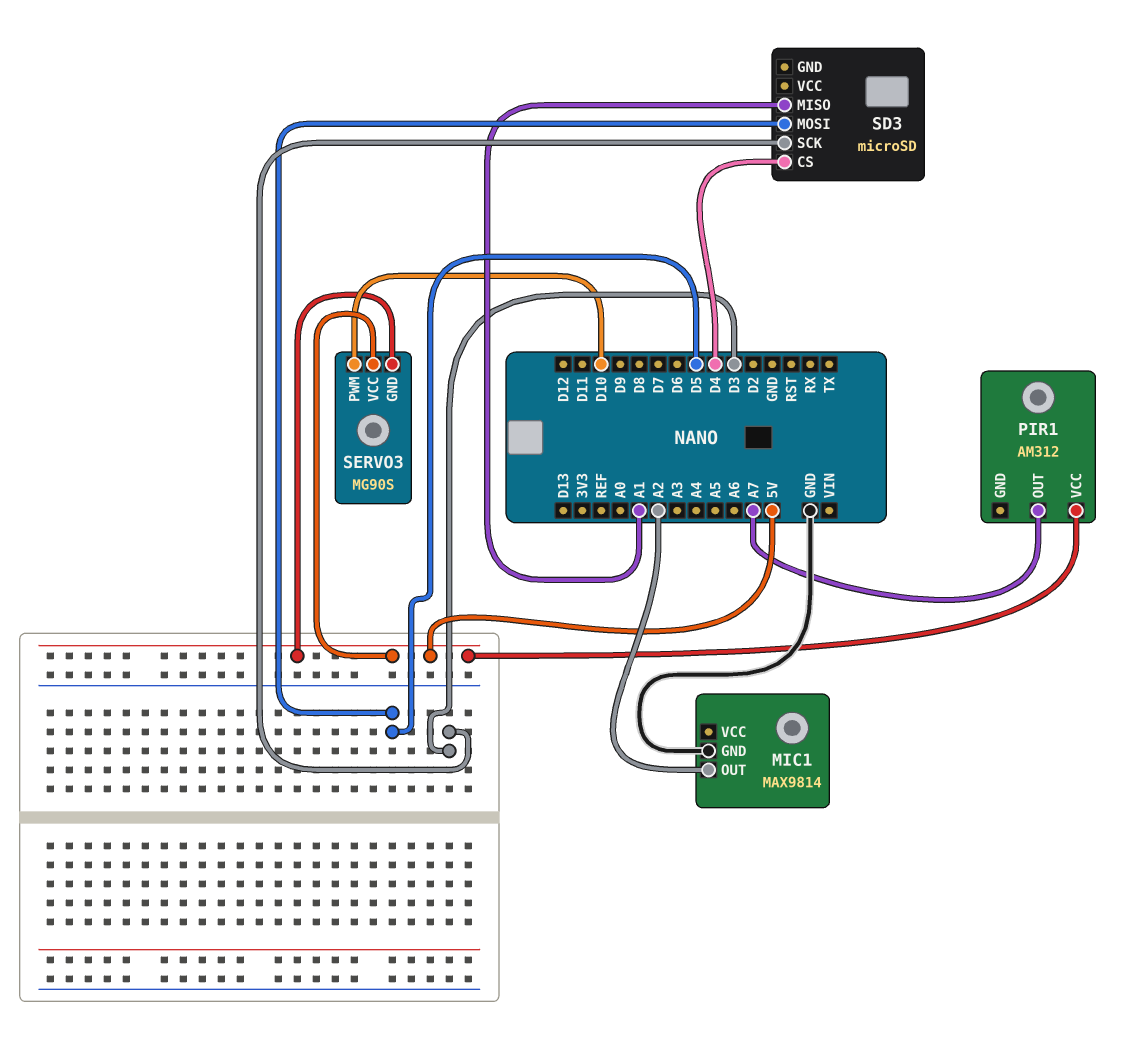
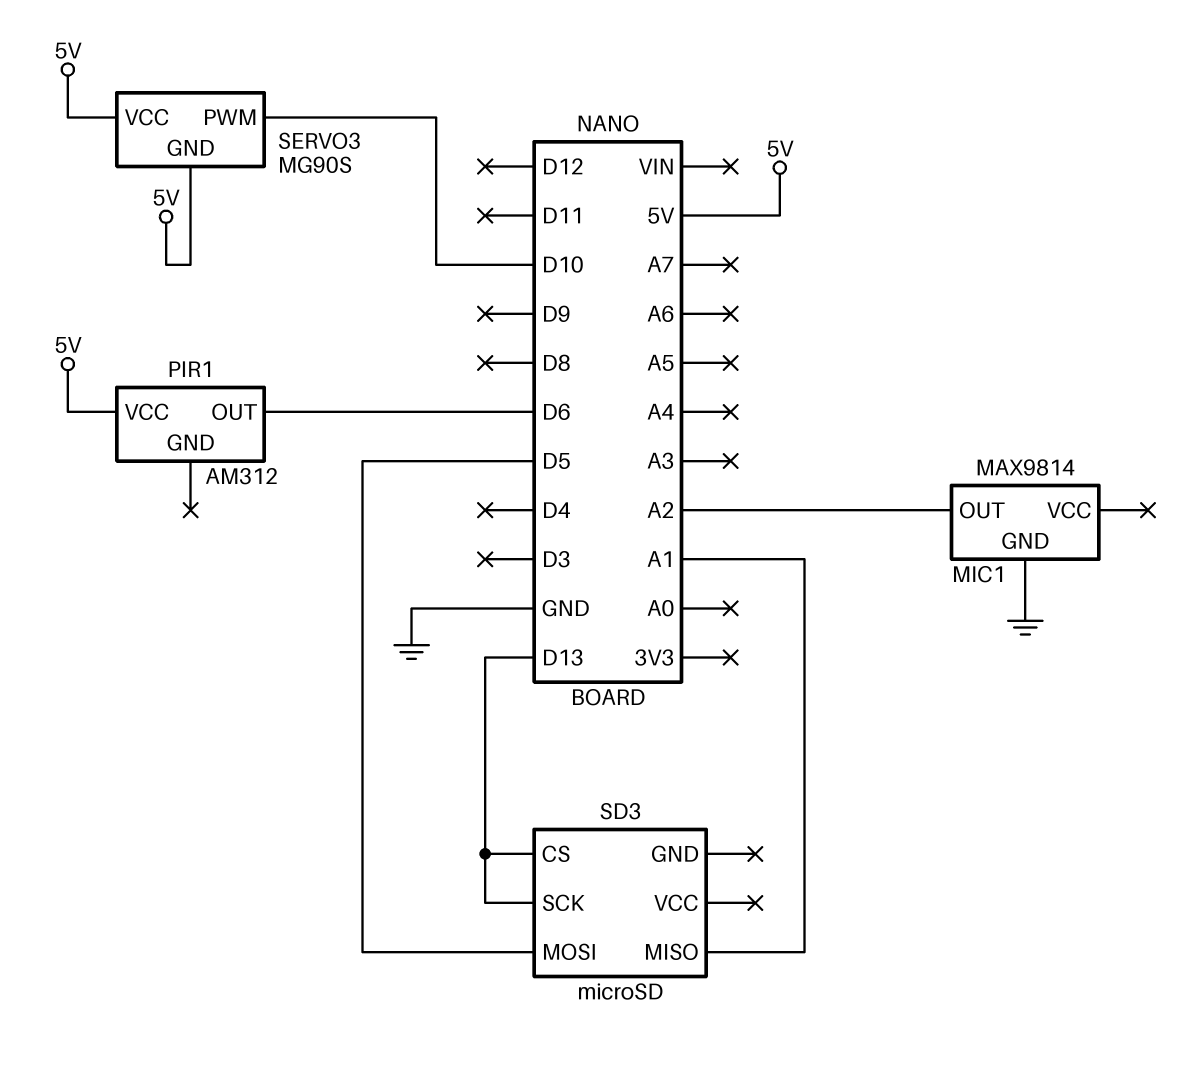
PIR1 pin OUT: A7 -> D6
SD3 pin CS: D4 -> D13
SD3 pin SCK: D3 -> D13

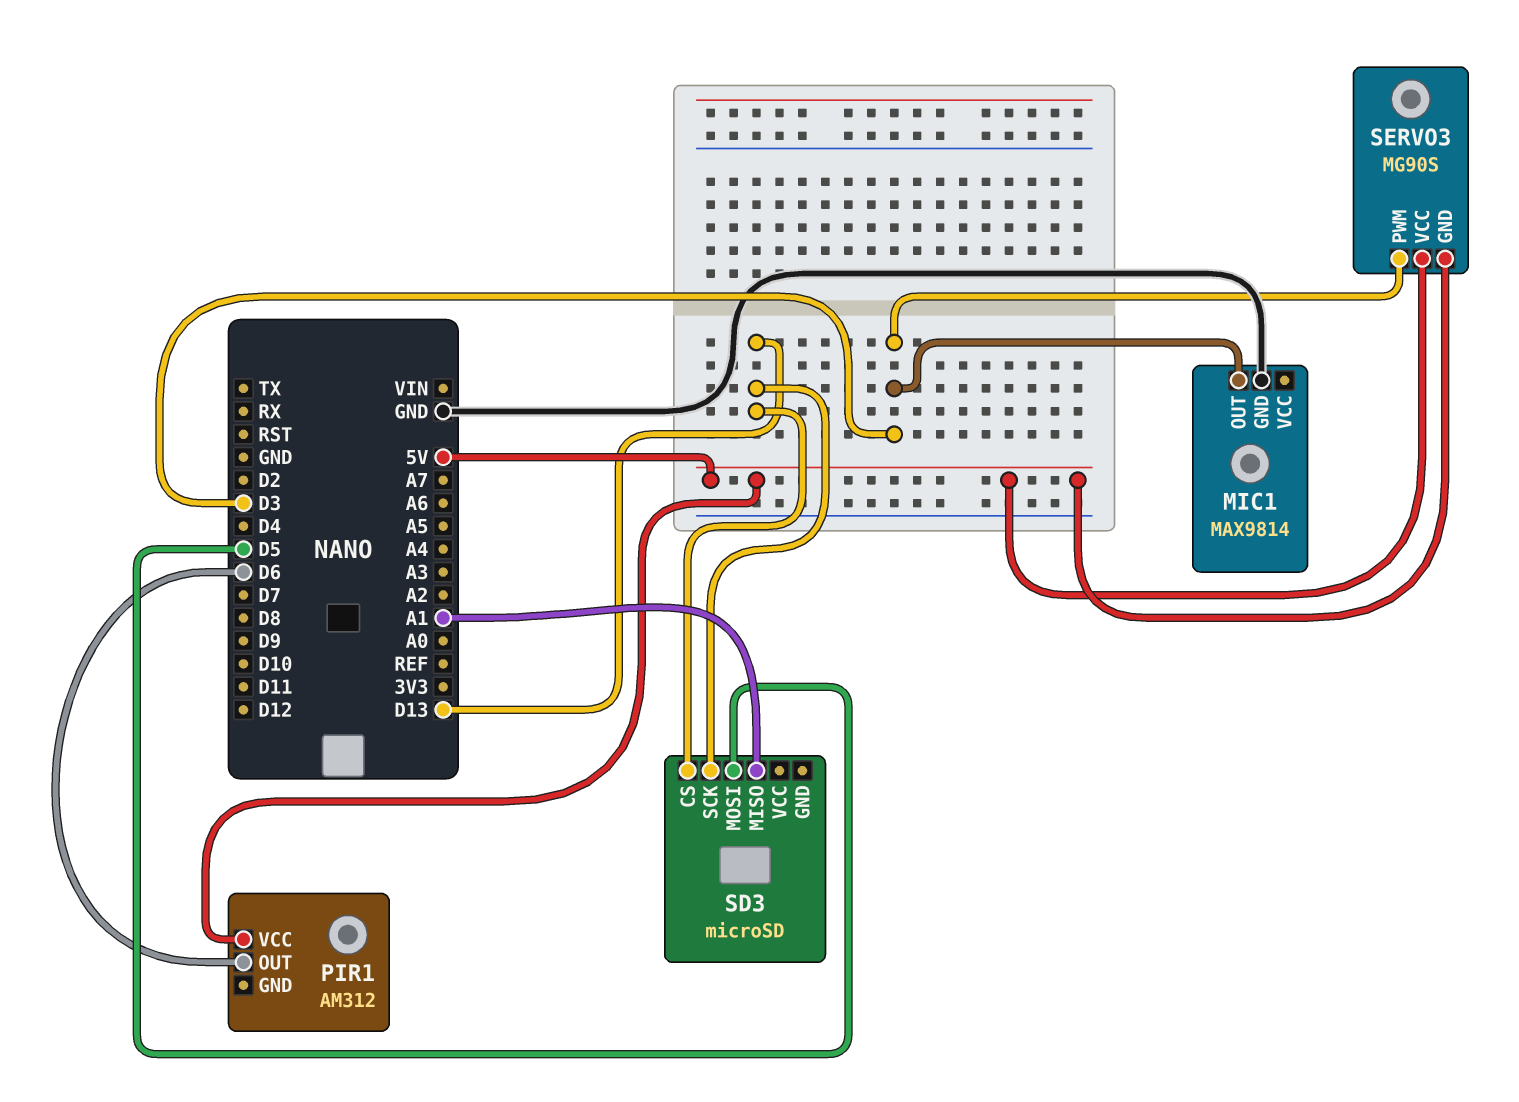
MIC1 pin OUT: A2 -> D3
SERVO3 pin PWM: D10 -> D3

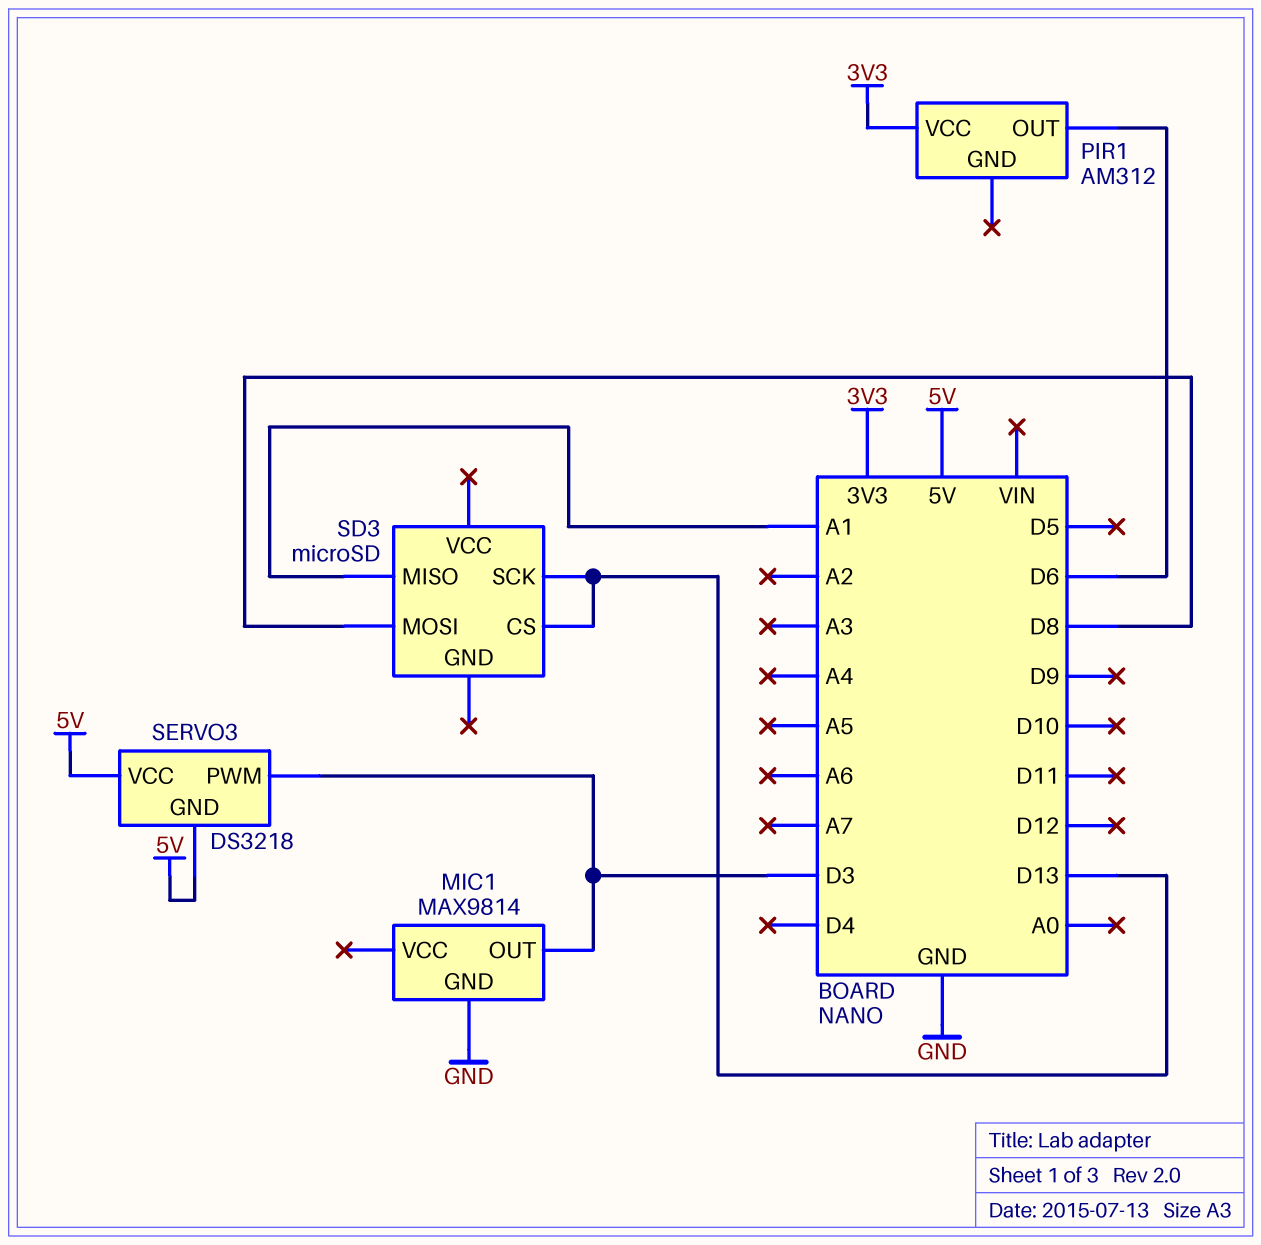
PIR1 pin VCC: 5V -> 3V3
SD3 pin MOSI: D5 -> D8
SERVO3: MG90S -> DS3218

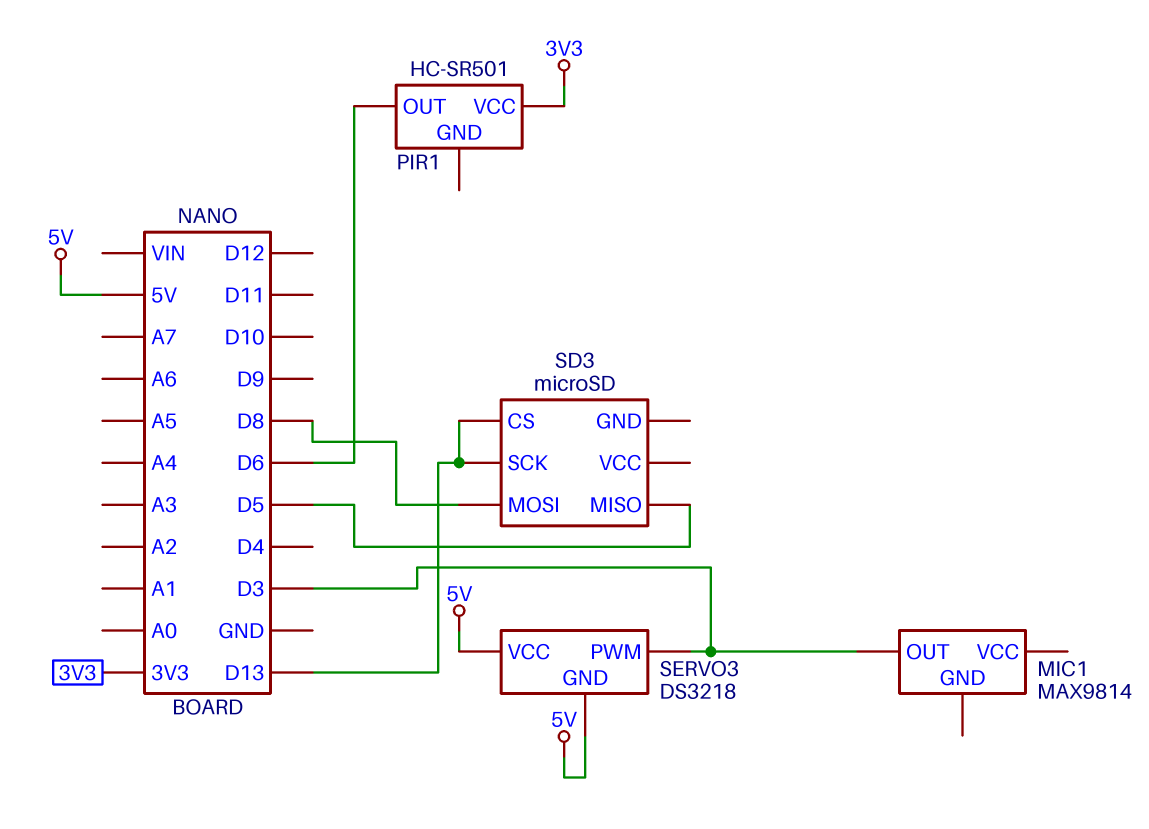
MIC1 pin GND: GND -> none
PIR1: AM312 -> HC-SR501
SD3 pin MISO: A1 -> D5

